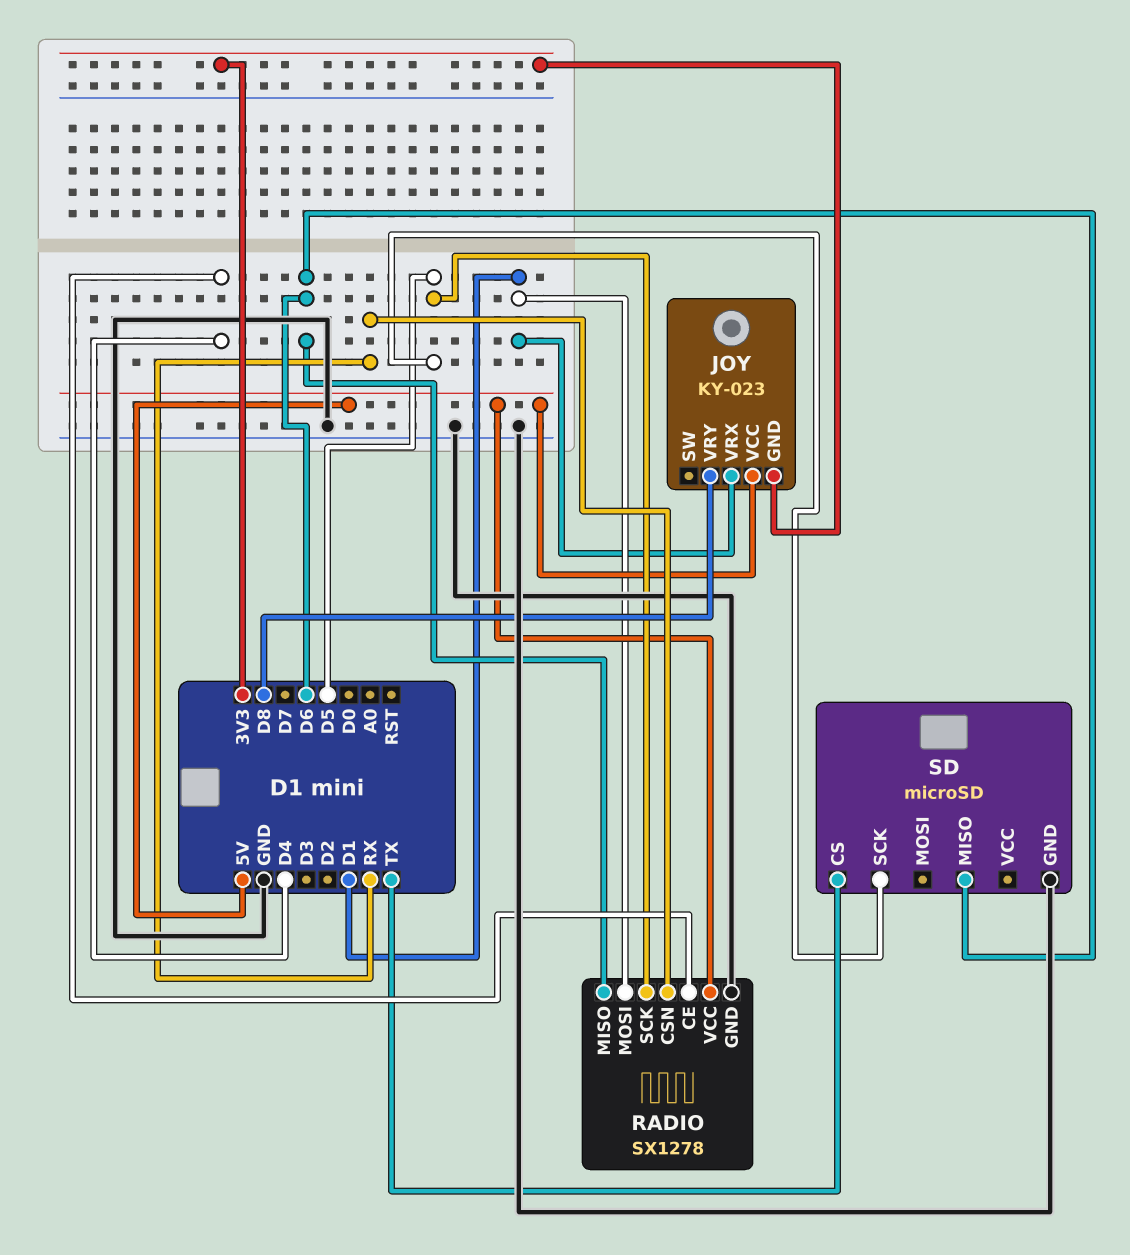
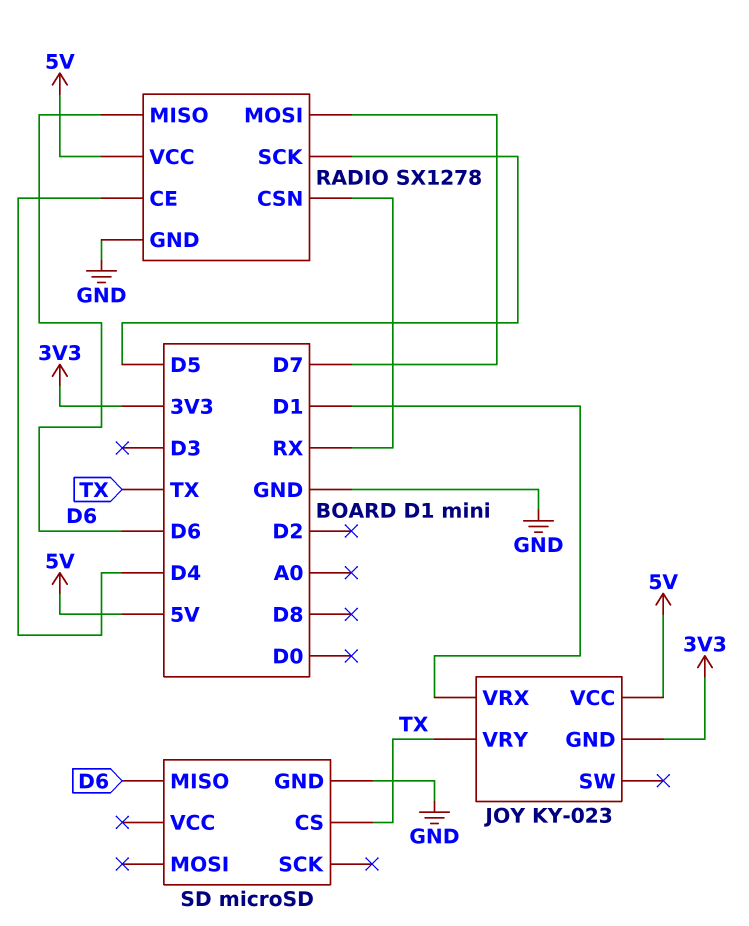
JOY pin VRY: D8 -> TX
RADIO pin MOSI: D1 -> D7
SD pin SCK: D5 -> none

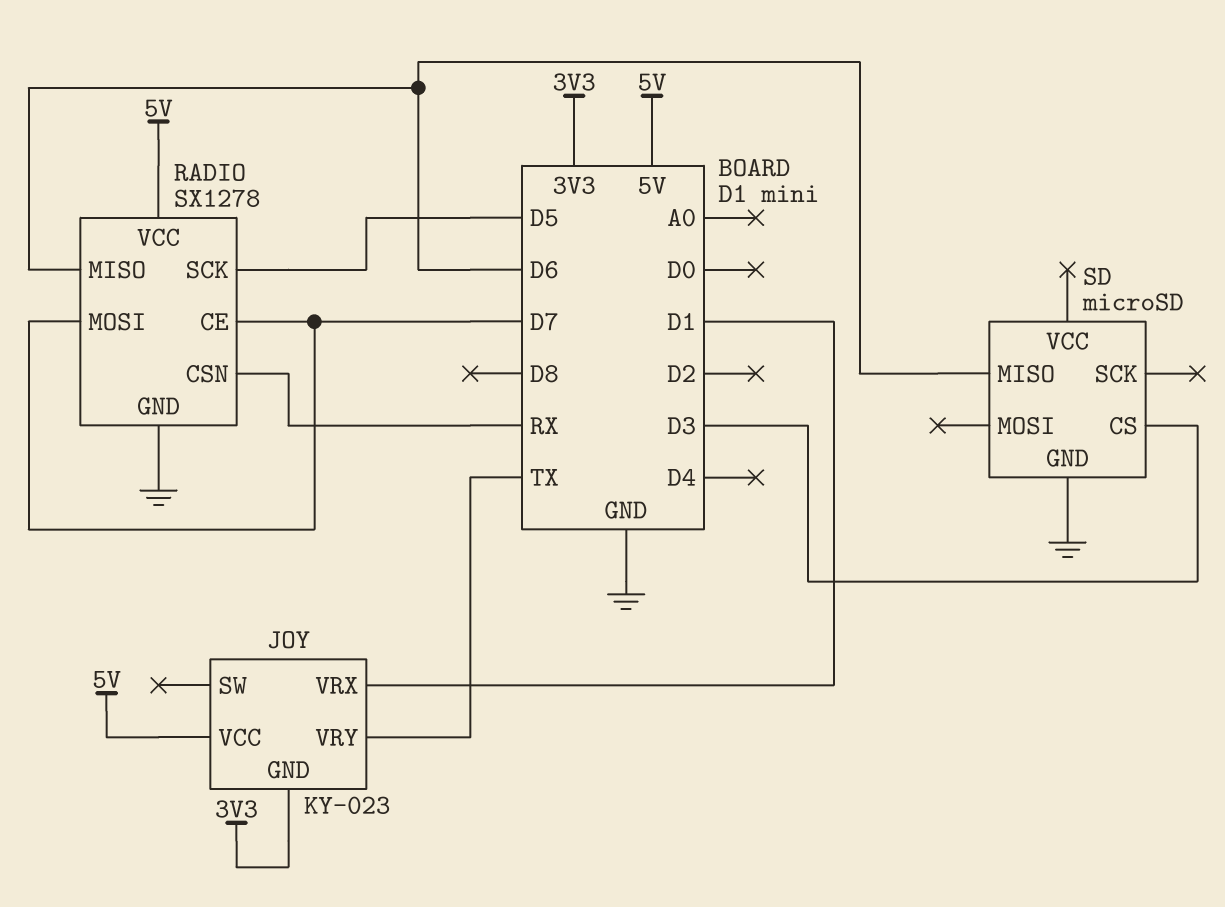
RADIO pin CE: D4 -> D7
SD pin CS: TX -> D3

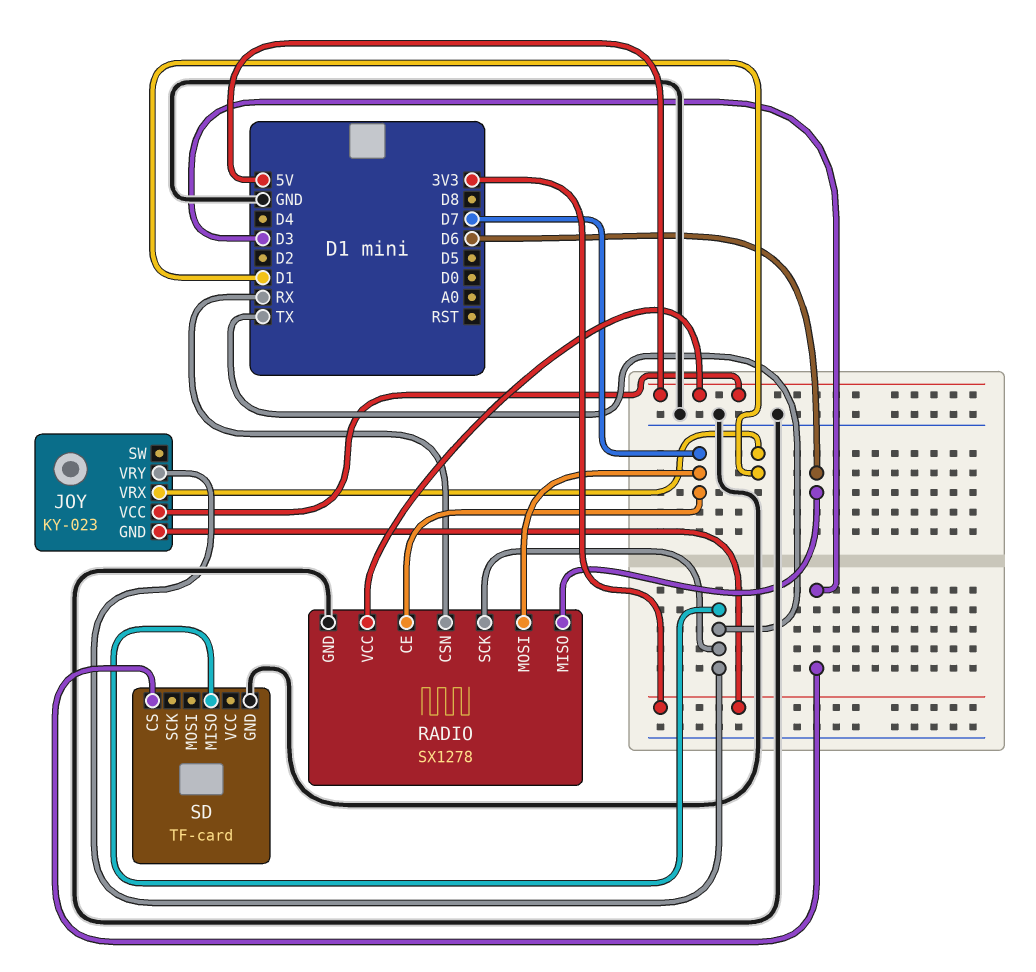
RADIO pin SCK: D5 -> TX
SD: microSD -> TF-card
SD pin MISO: D6 -> TX

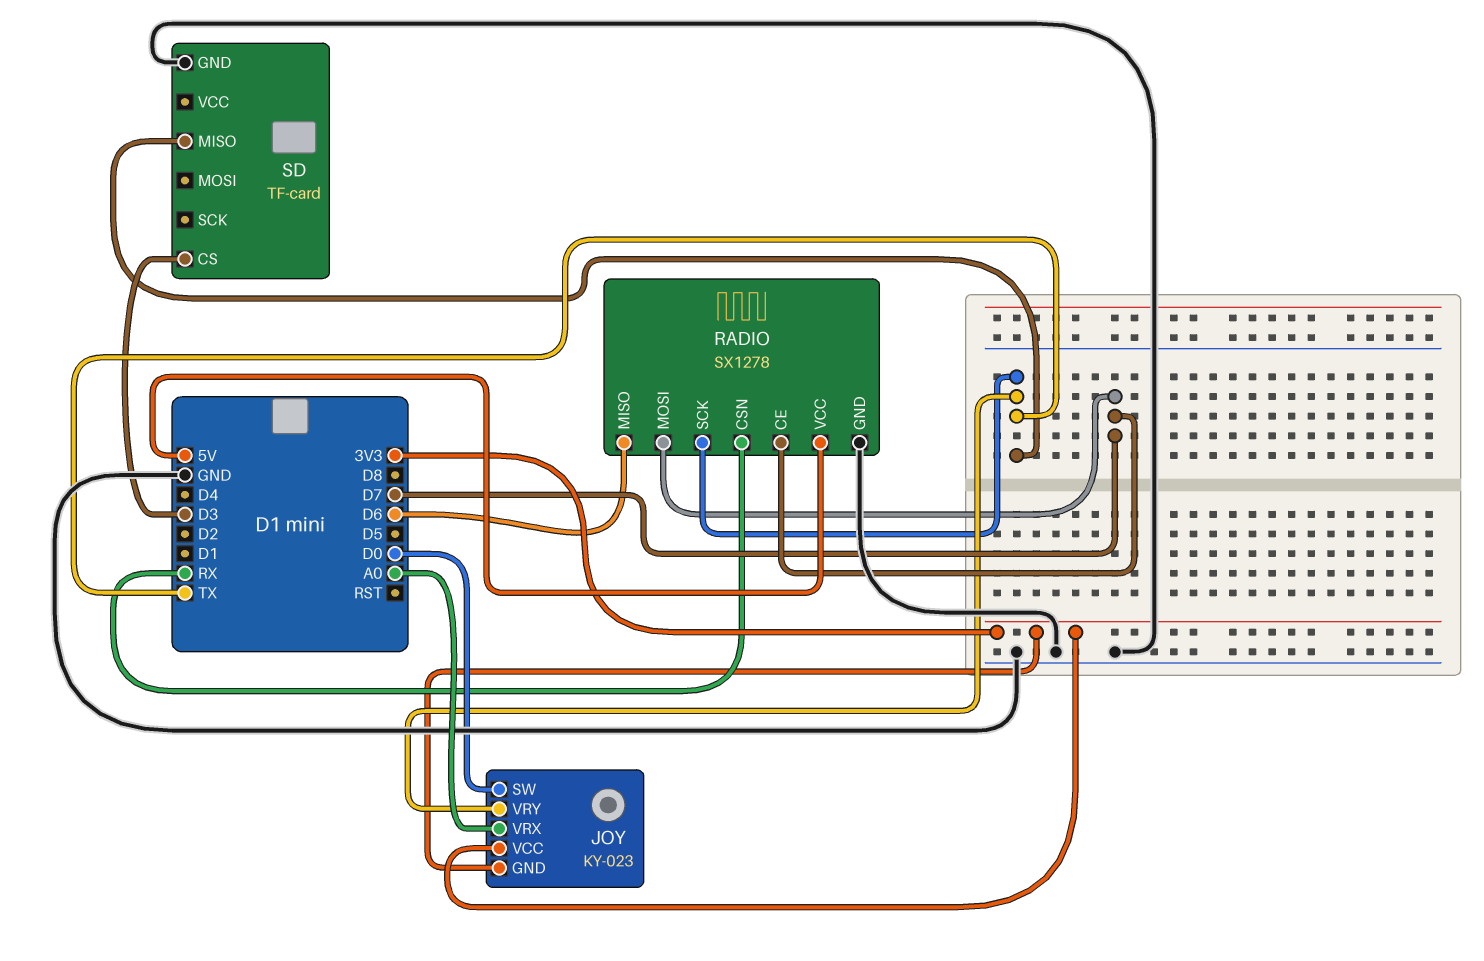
JOY pin SW: none -> D0
JOY pin VCC: 5V -> 3V3
JOY pin VRX: D1 -> A0

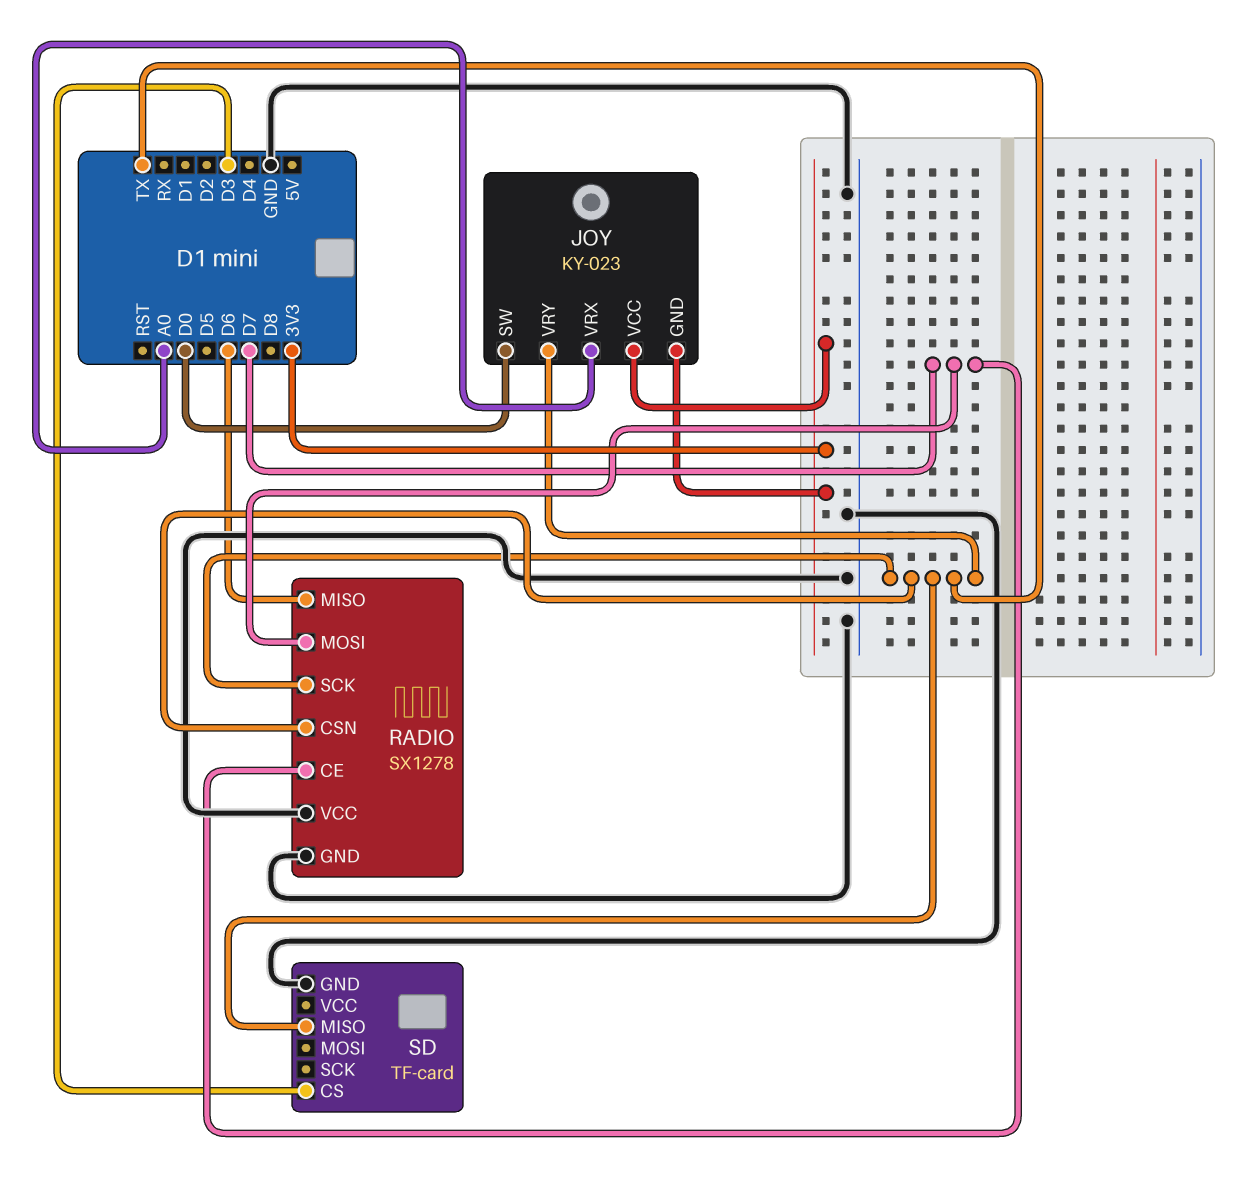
RADIO pin CSN: RX -> TX
RADIO pin VCC: 5V -> GND

